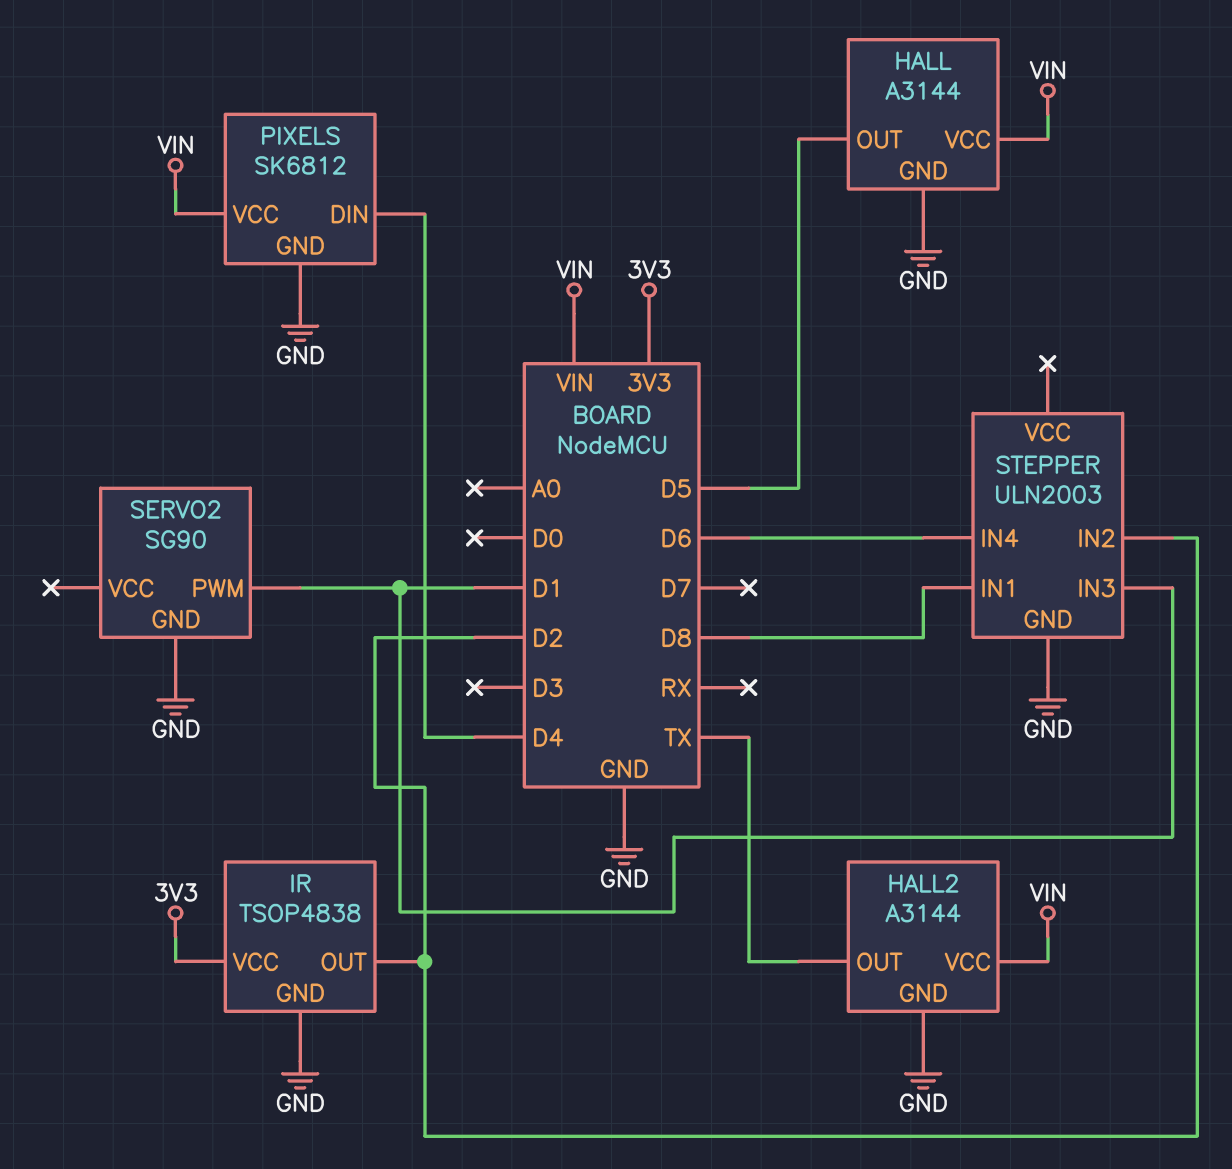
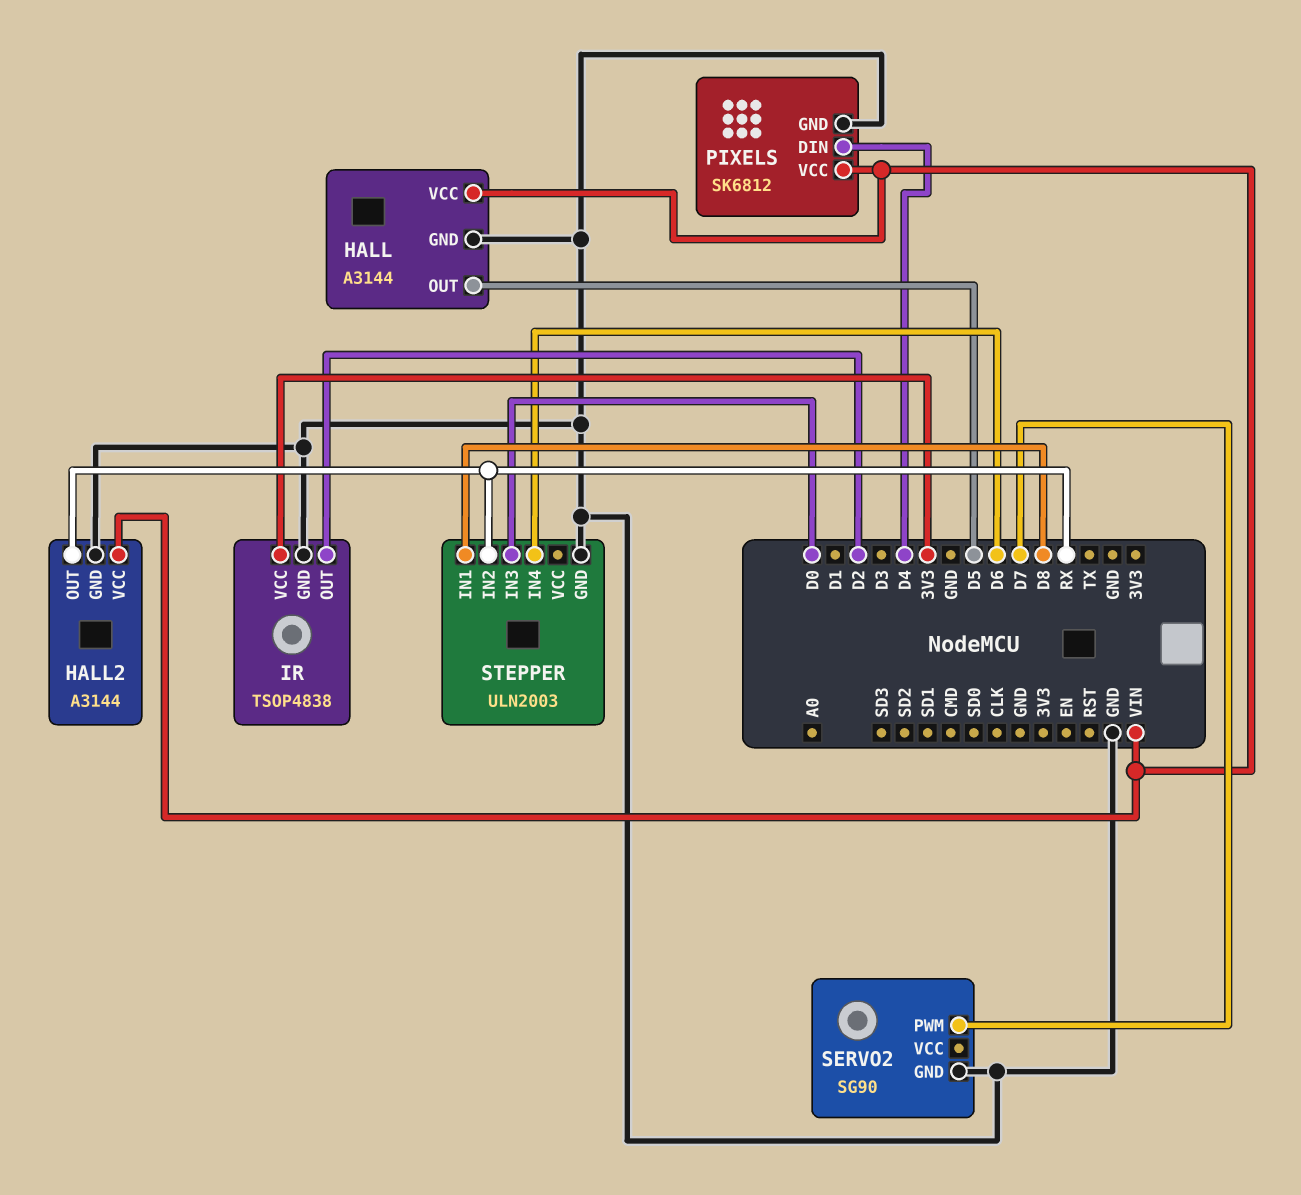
HALL2 pin OUT: TX -> RX
SERVO2 pin PWM: D1 -> D7
STEPPER pin IN2: D2 -> RX
STEPPER pin IN3: D1 -> D0

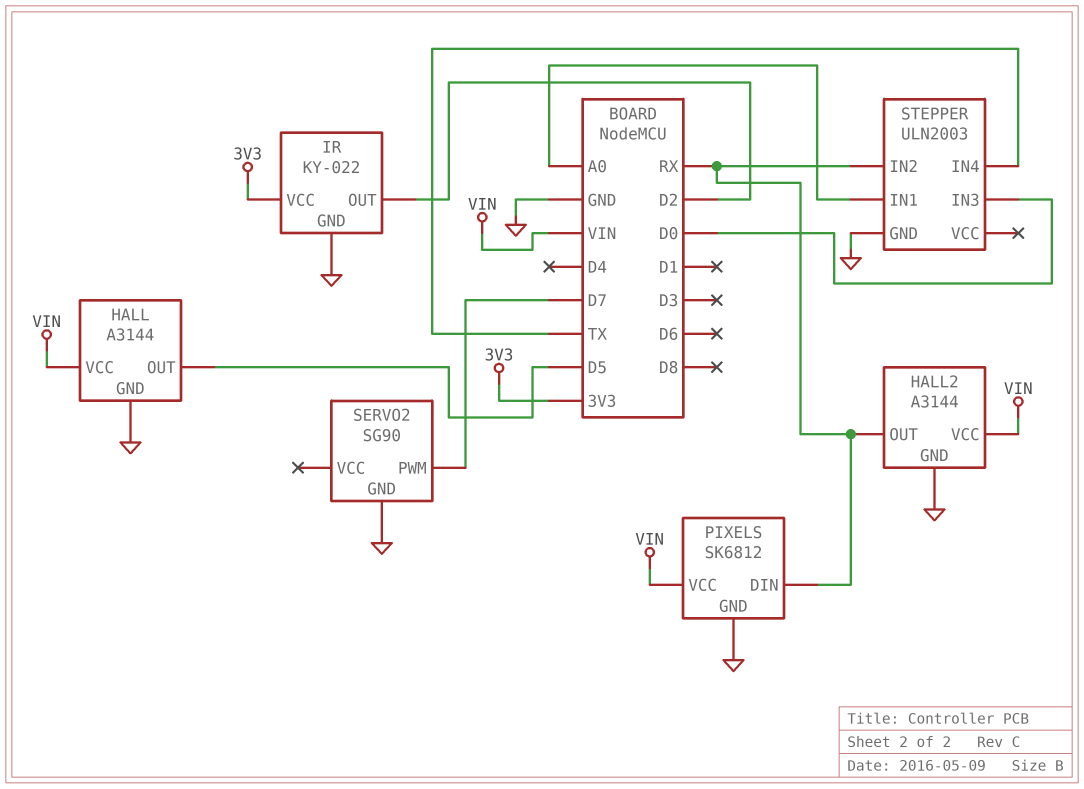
IR: TSOP4838 -> KY-022
PIXELS pin DIN: D4 -> RX
STEPPER pin IN1: D8 -> A0
STEPPER pin IN4: D6 -> TX

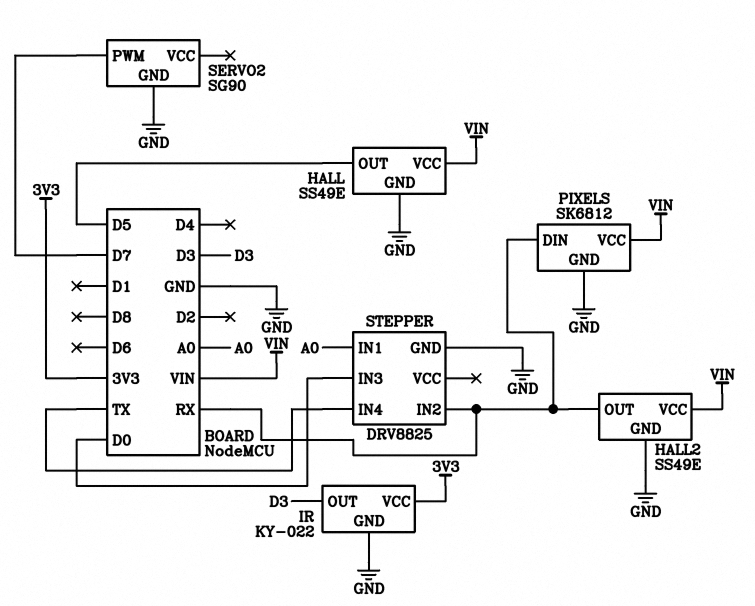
HALL: A3144 -> SS49E
HALL2: A3144 -> SS49E
IR pin OUT: D2 -> D3
STEPPER: ULN2003 -> DRV8825

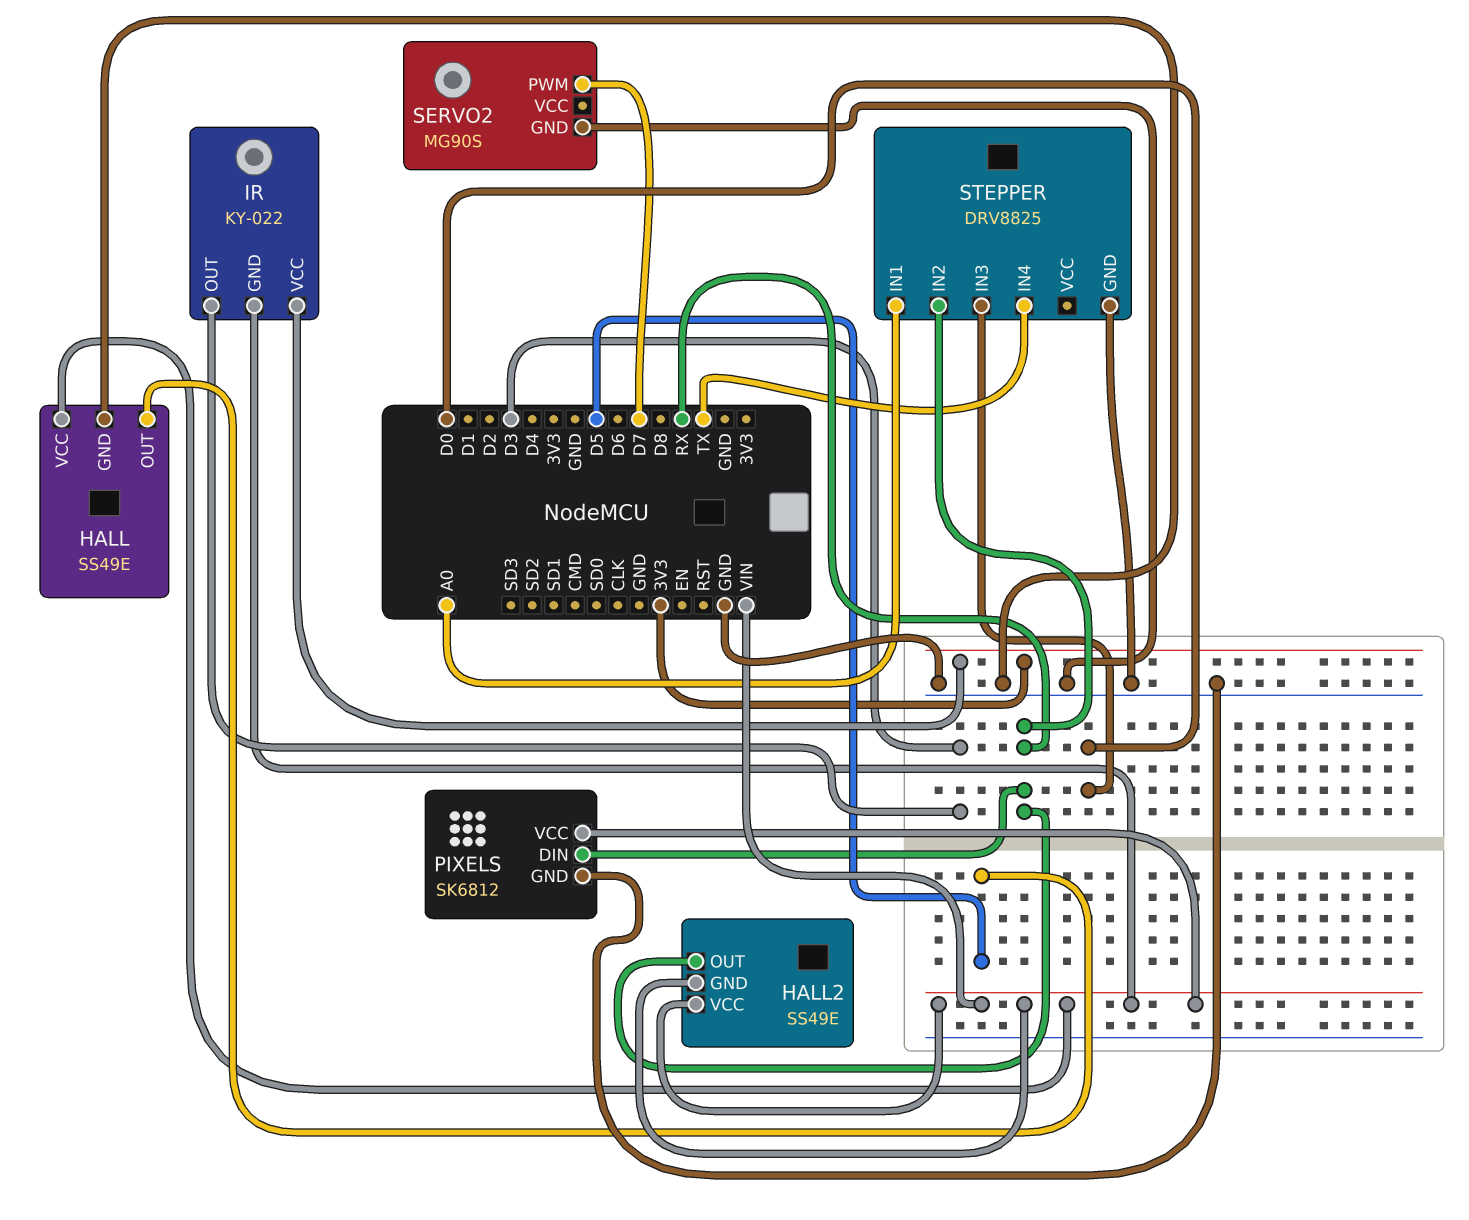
HALL2 pin GND: GND -> VIN
IR pin GND: GND -> VIN
SERVO2: SG90 -> MG90S

